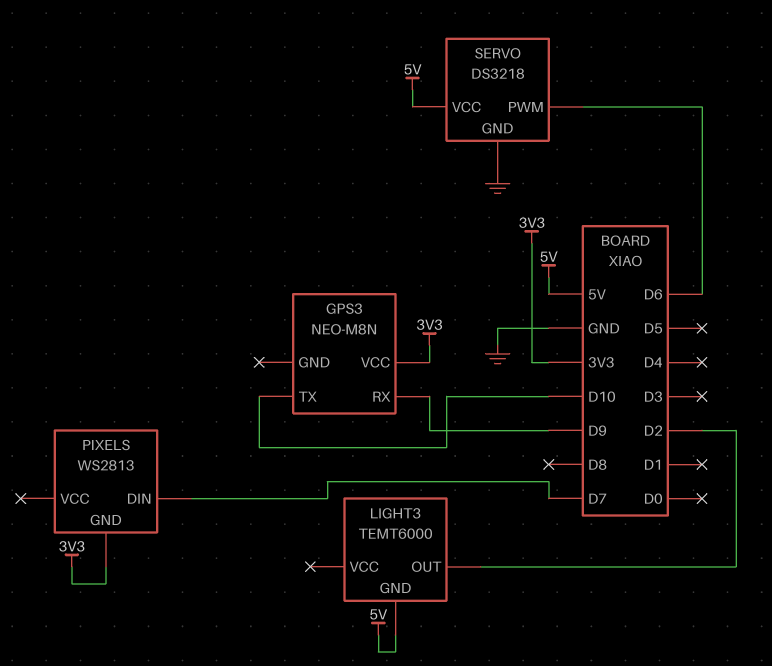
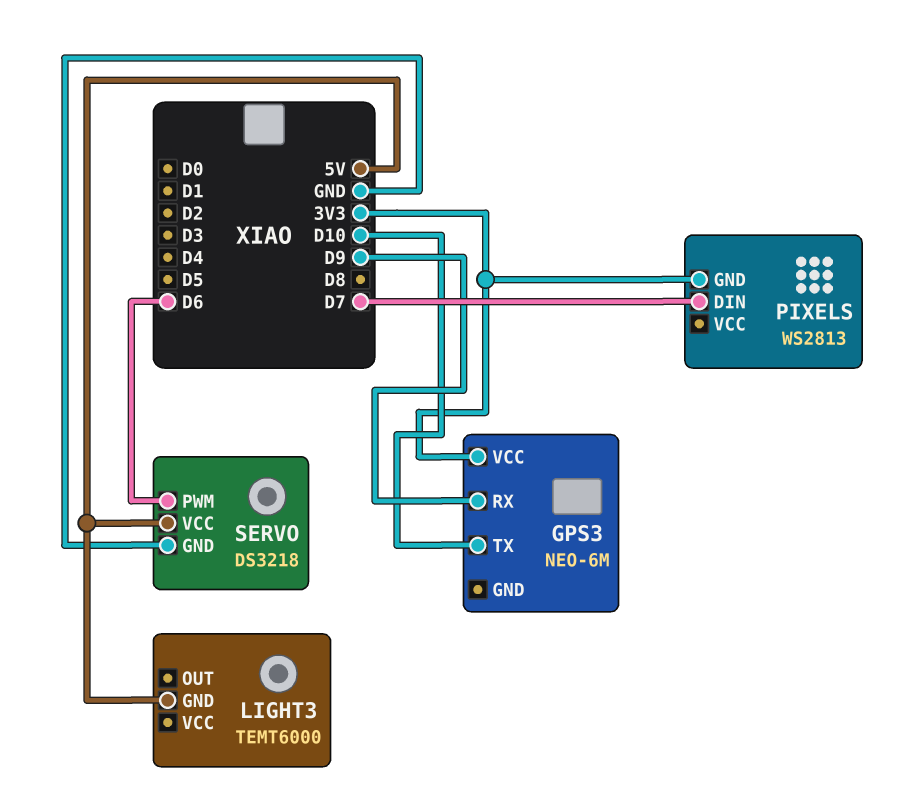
GPS3: NEO-M8N -> NEO-6M
LIGHT3 pin OUT: D2 -> none

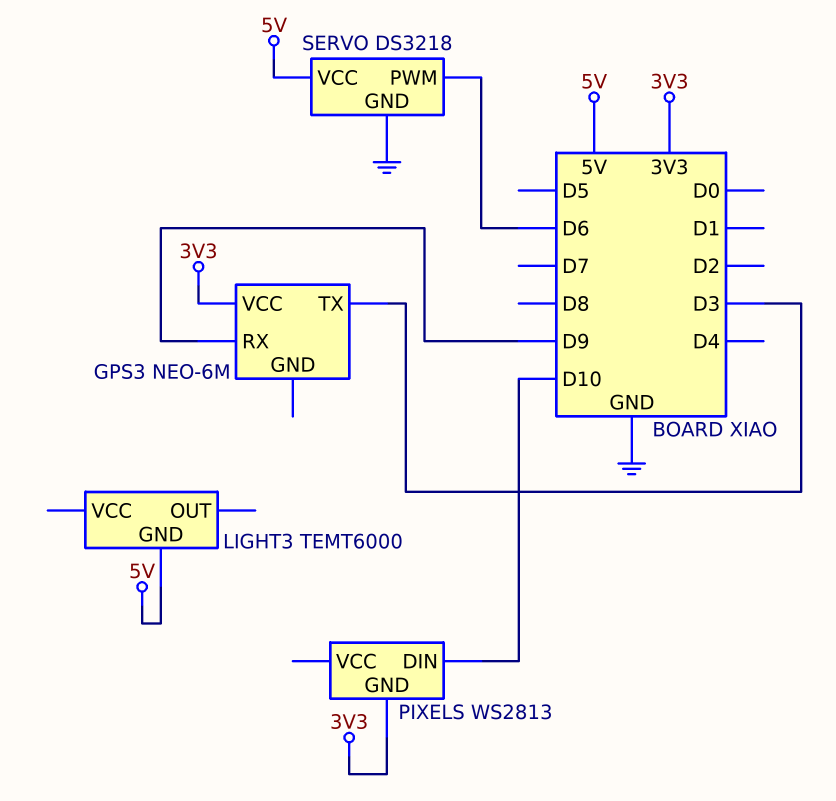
GPS3 pin TX: D10 -> D3
PIXELS pin DIN: D7 -> D10

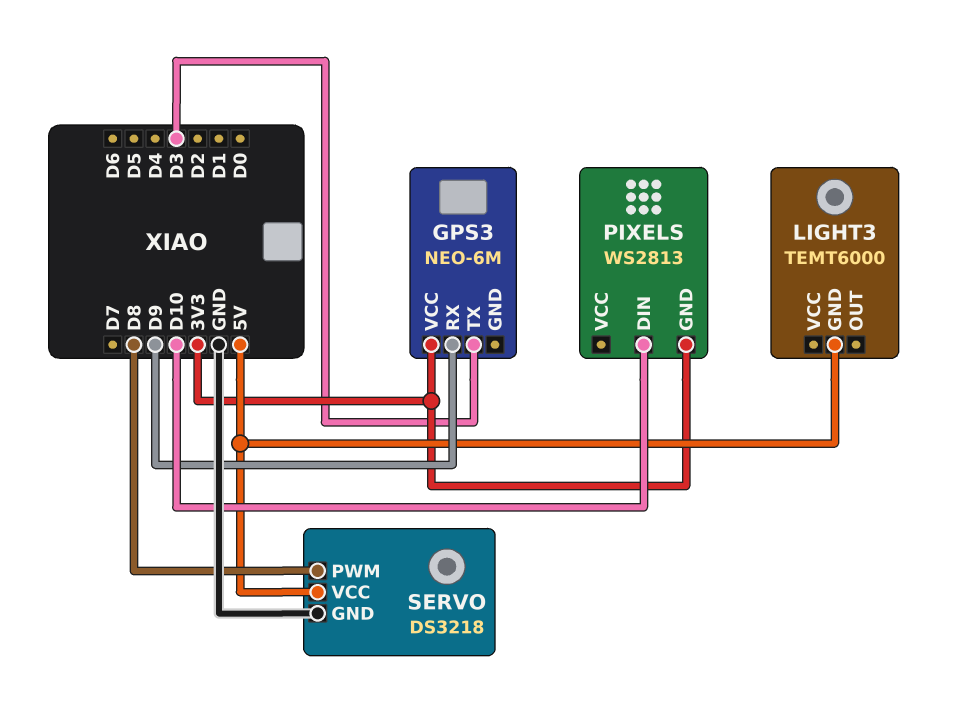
SERVO pin PWM: D6 -> D8

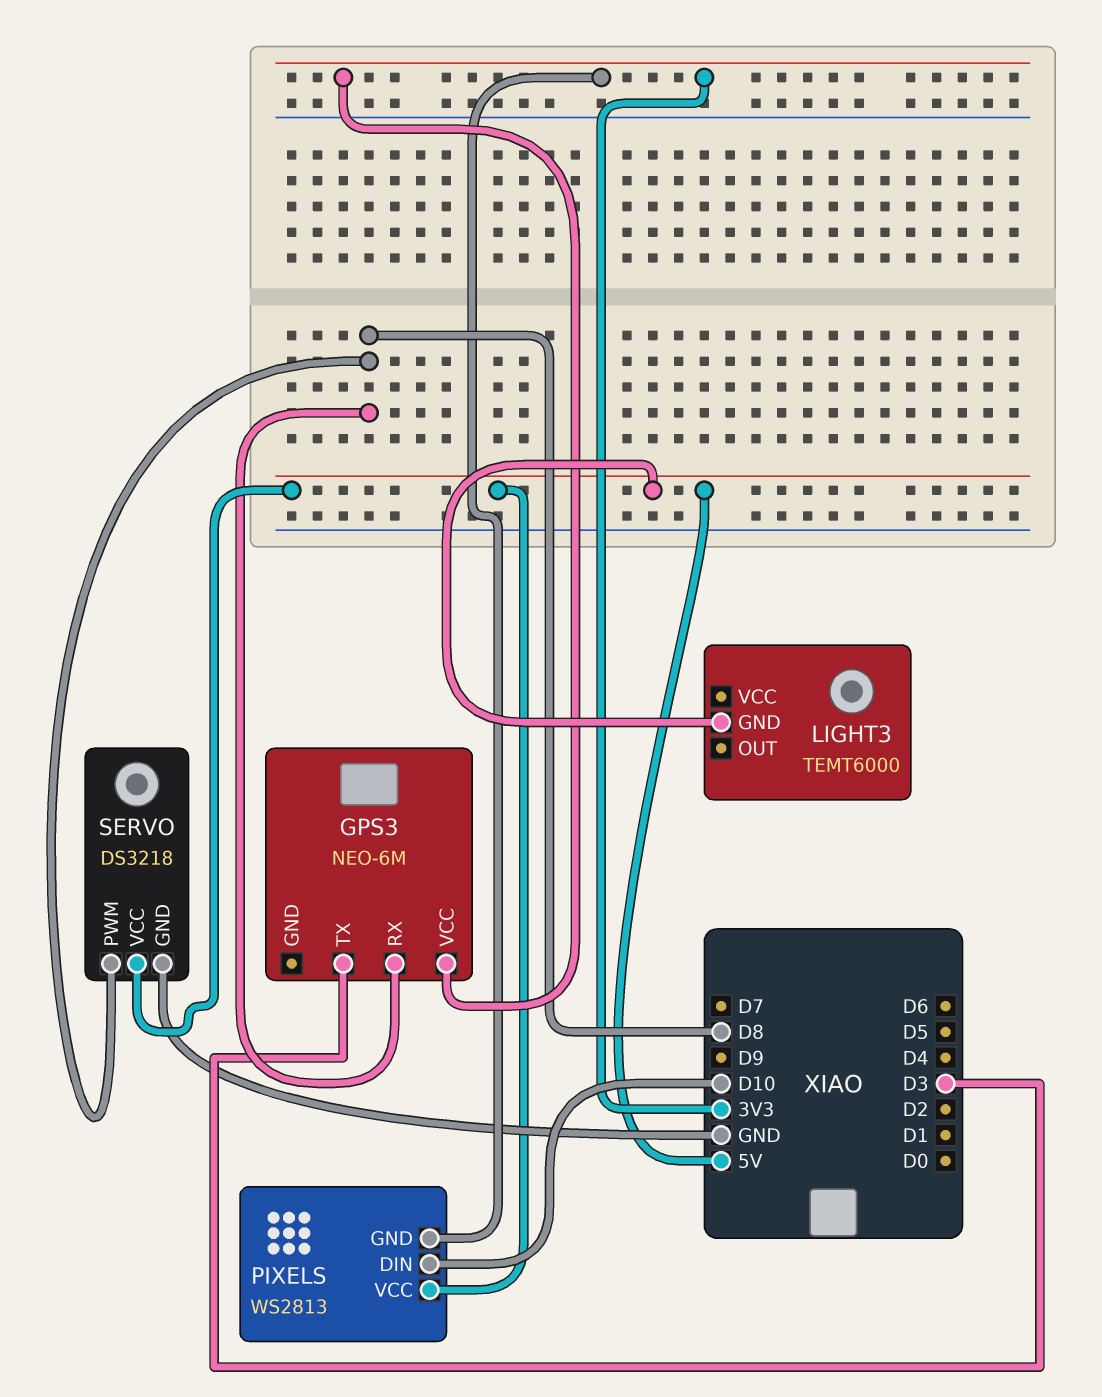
GPS3 pin RX: D9 -> D8
PIXELS pin VCC: none -> 5V

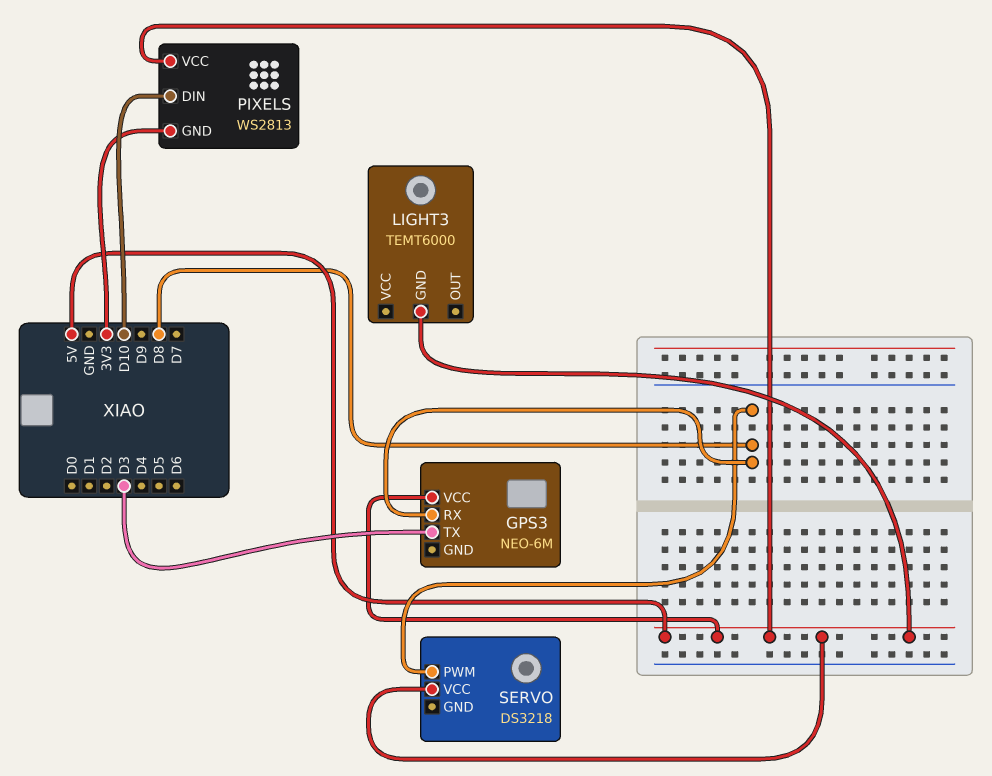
GPS3 pin VCC: 3V3 -> 5V
SERVO pin GND: GND -> none

